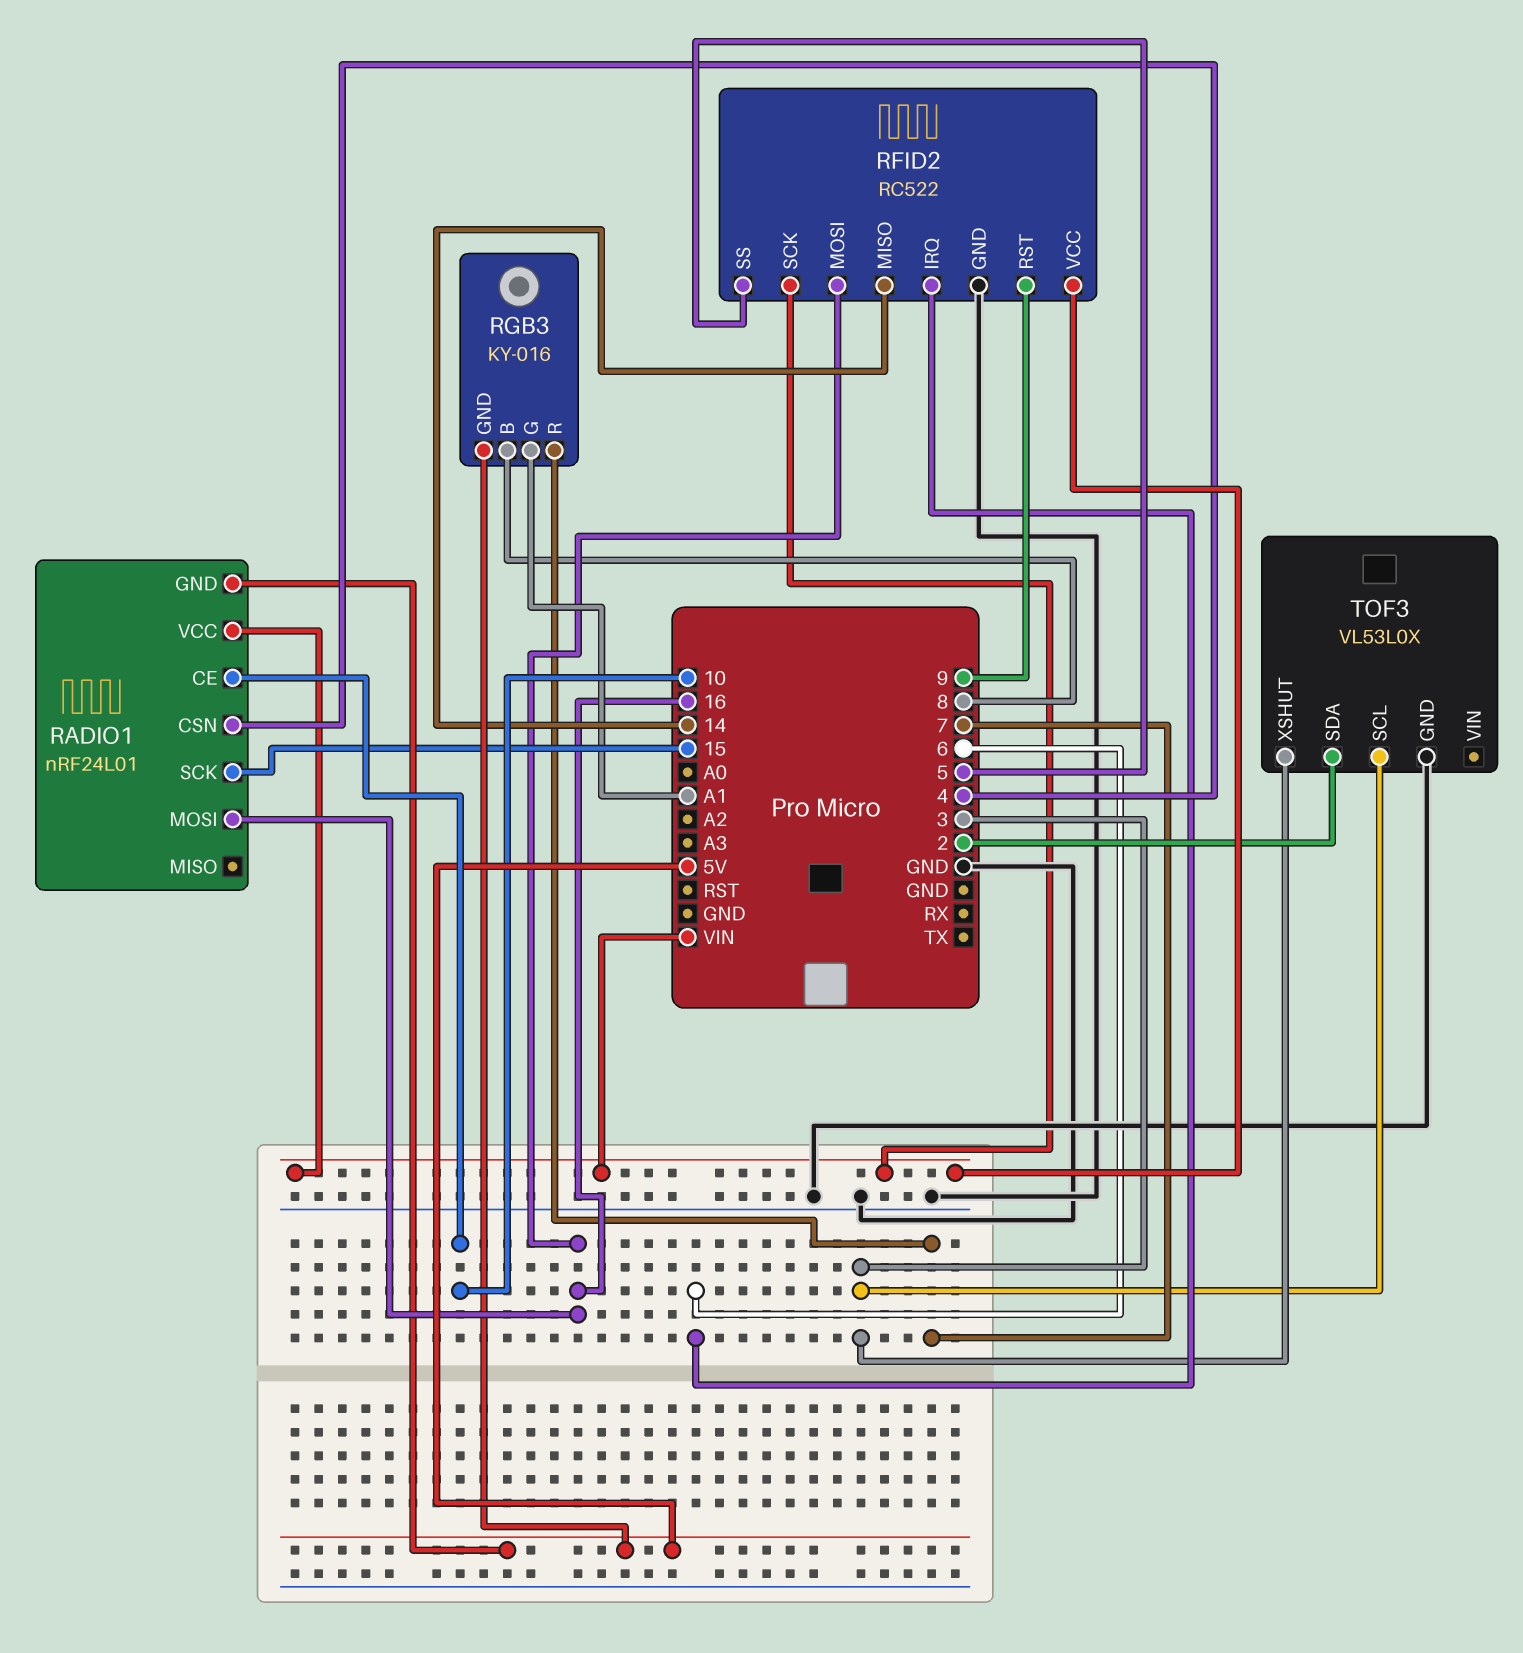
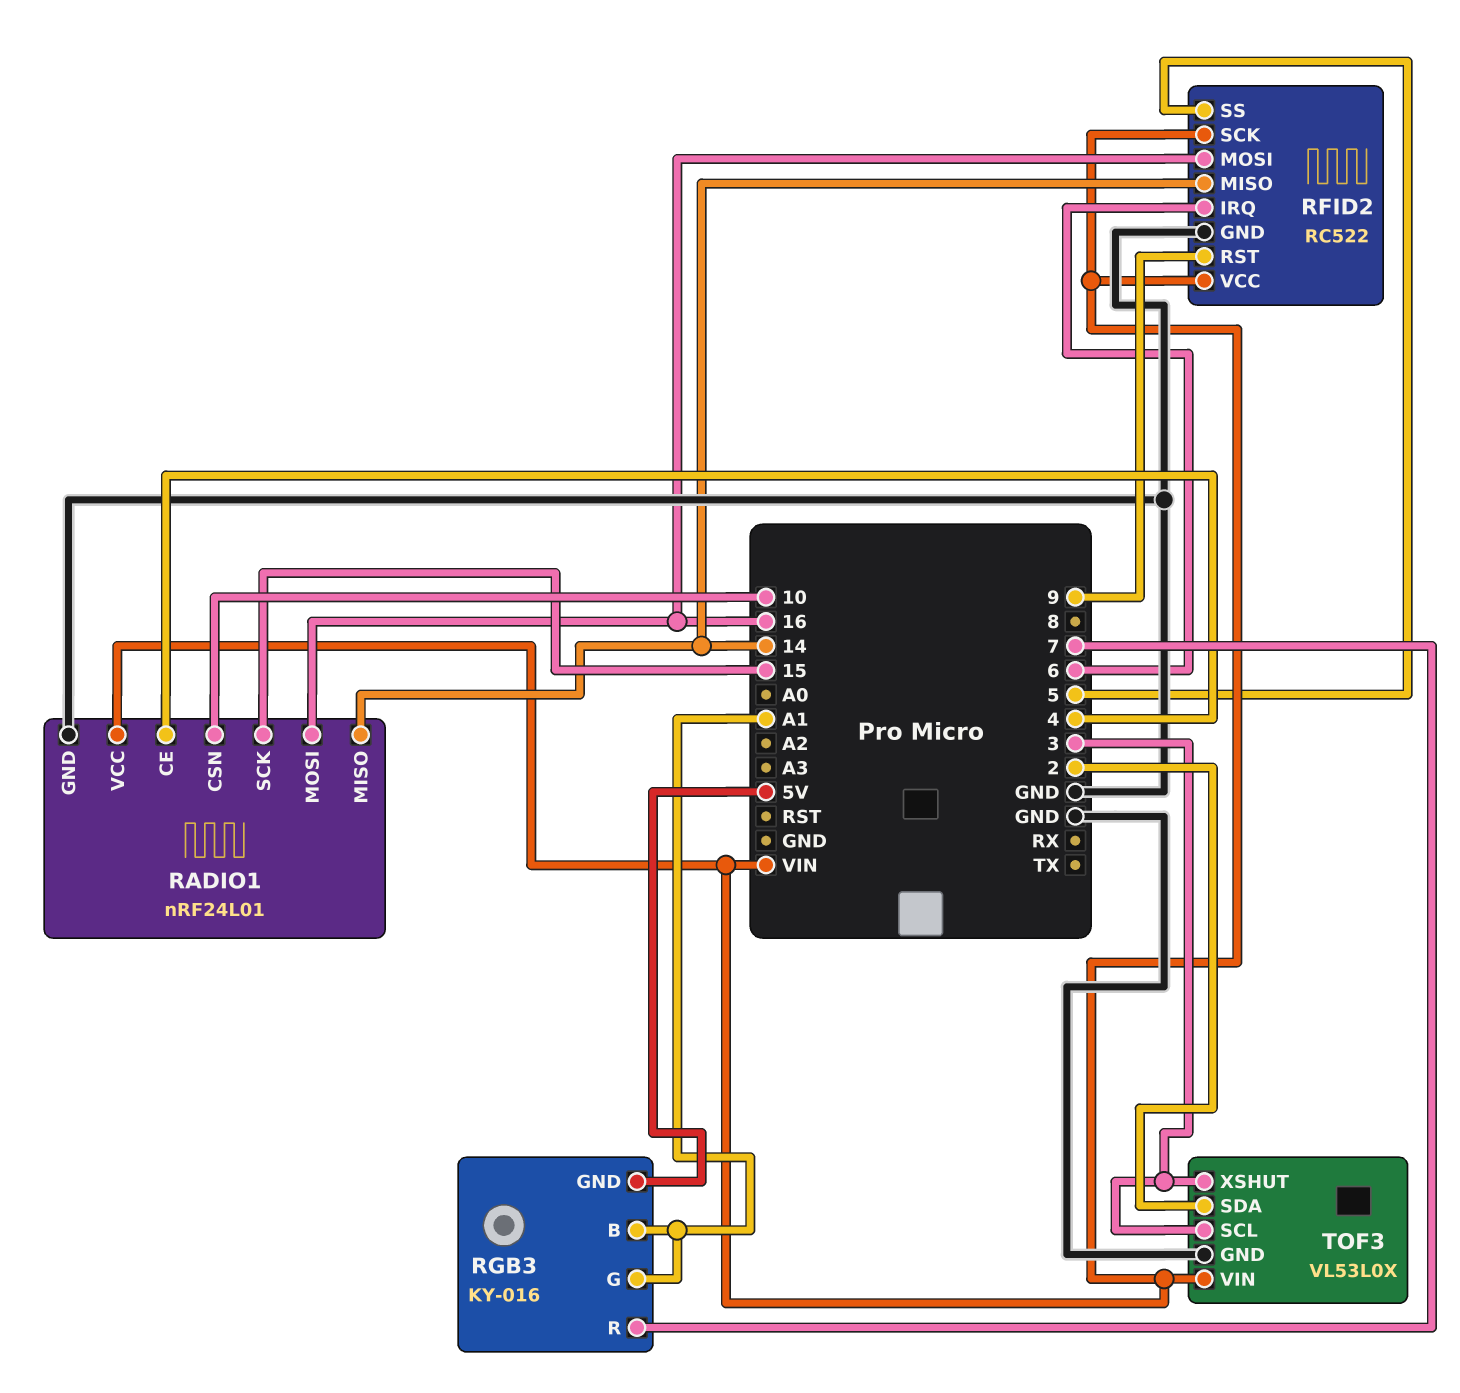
RADIO1 pin CE: 10 -> 4
RADIO1 pin CSN: 4 -> 10
RADIO1 pin GND: 5V -> GND
RADIO1 pin MISO: none -> 14
RGB3 pin B: 8 -> A1
TOF3 pin VIN: none -> VIN

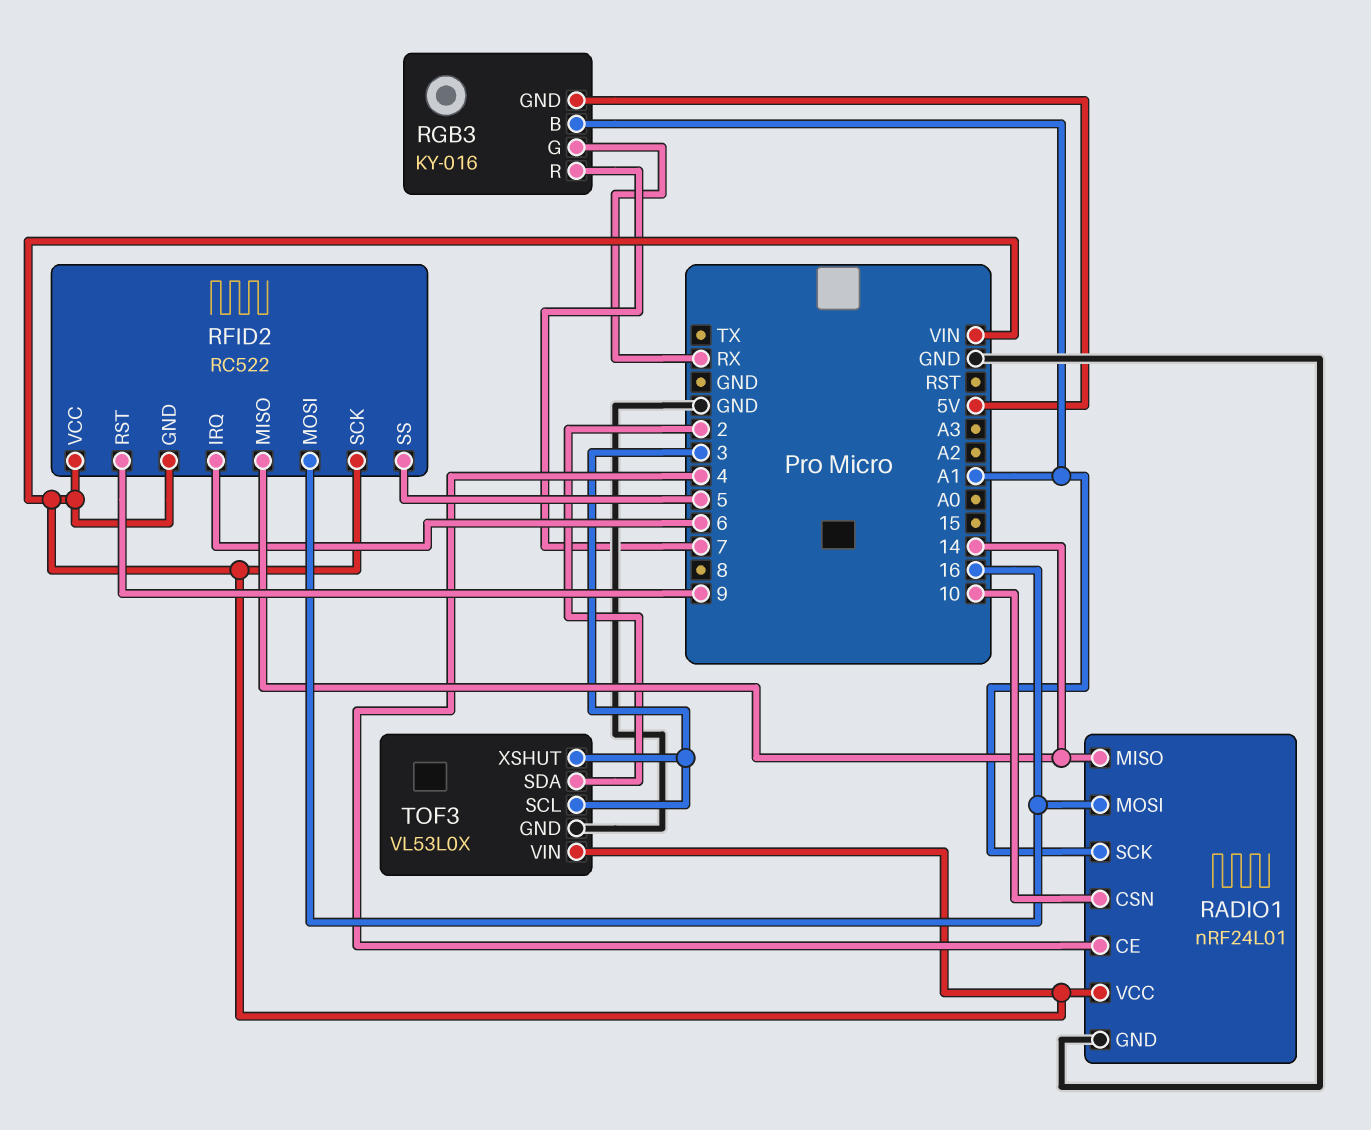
RADIO1 pin SCK: 15 -> A1
RFID2 pin GND: GND -> VIN
RGB3 pin G: A1 -> RX

